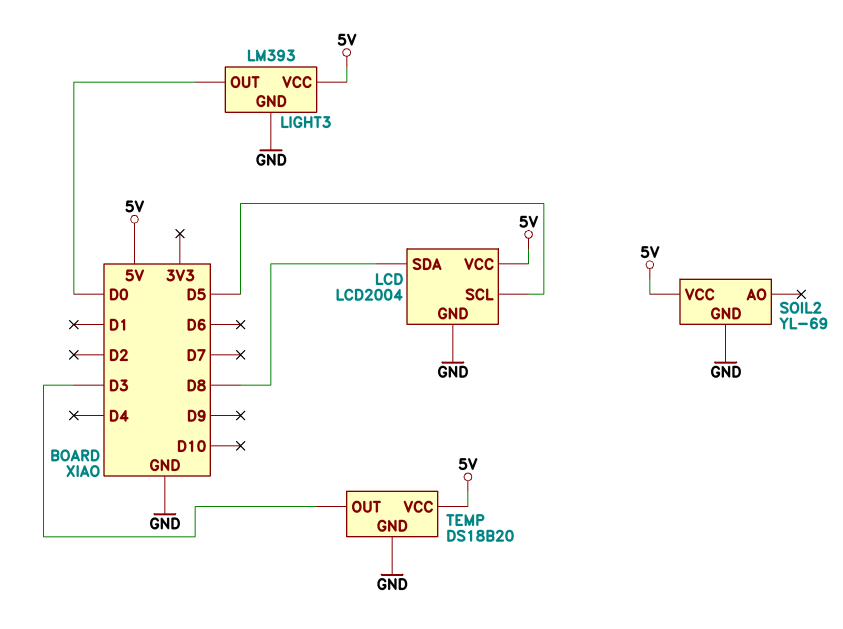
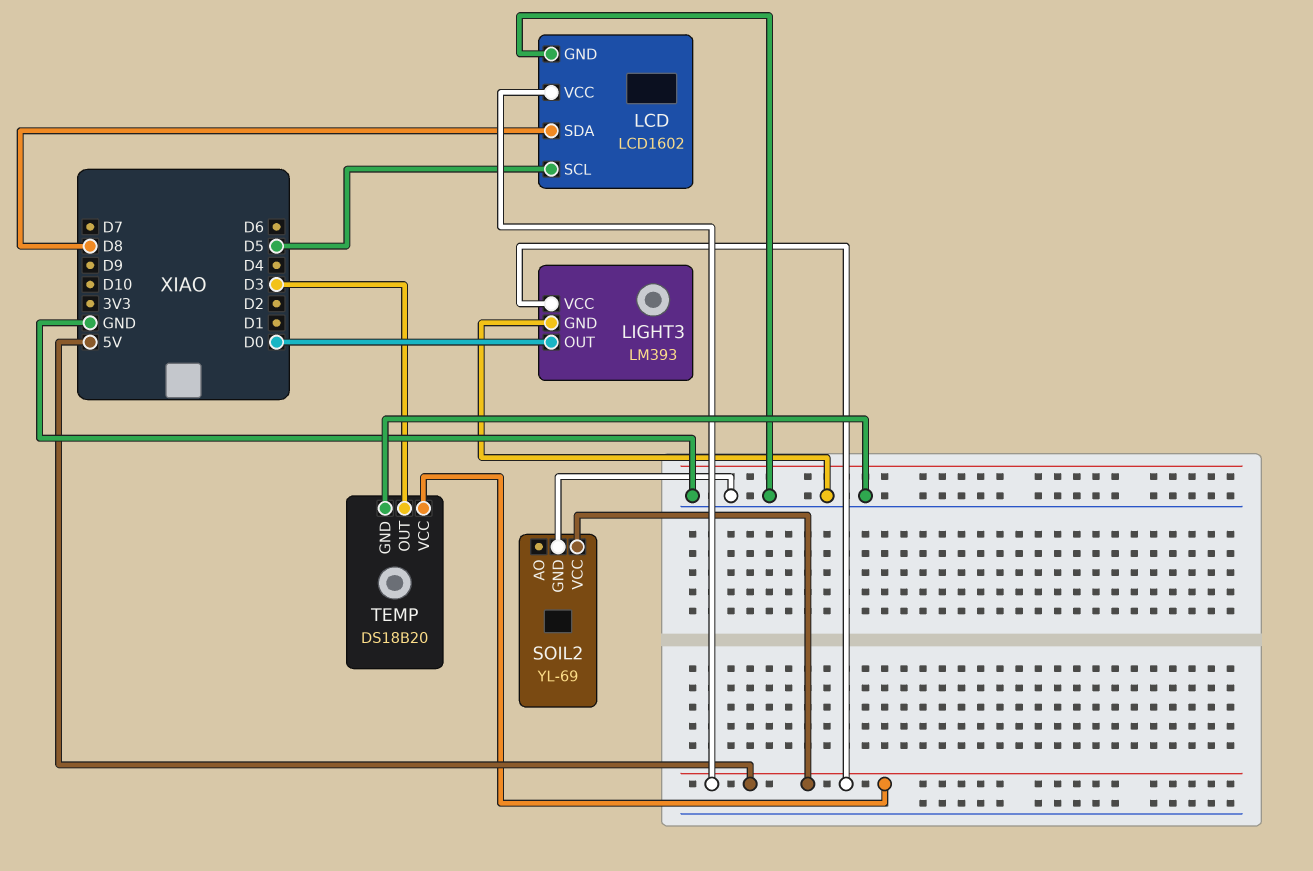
LCD: LCD2004 -> LCD1602

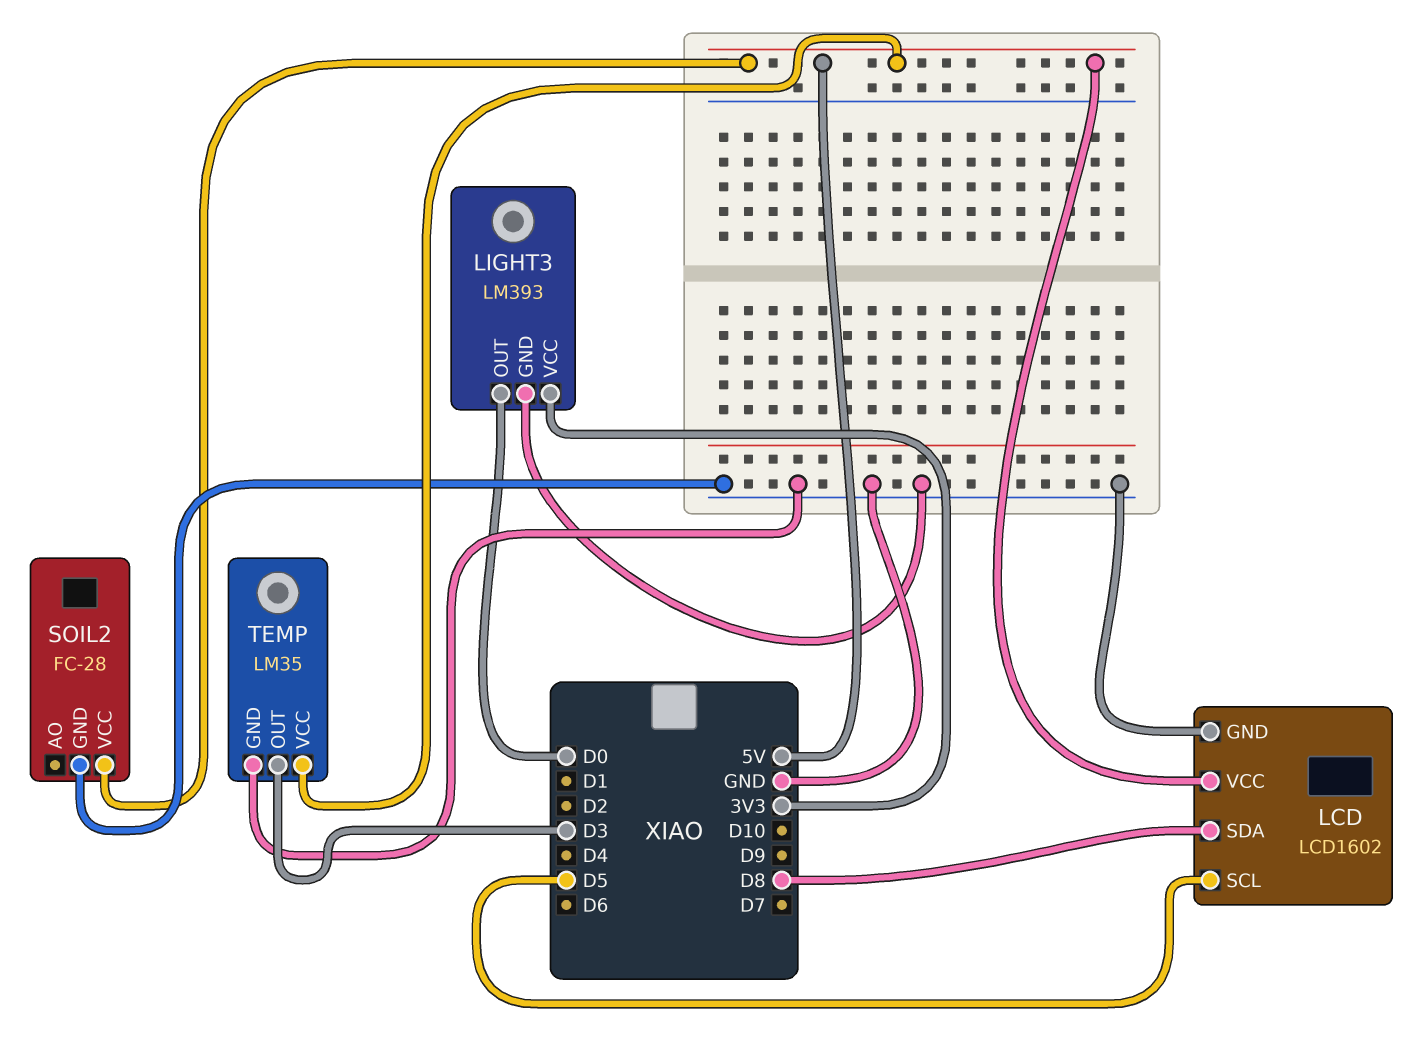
LIGHT3 pin VCC: 5V -> 3V3
SOIL2: YL-69 -> FC-28
TEMP: DS18B20 -> LM35

